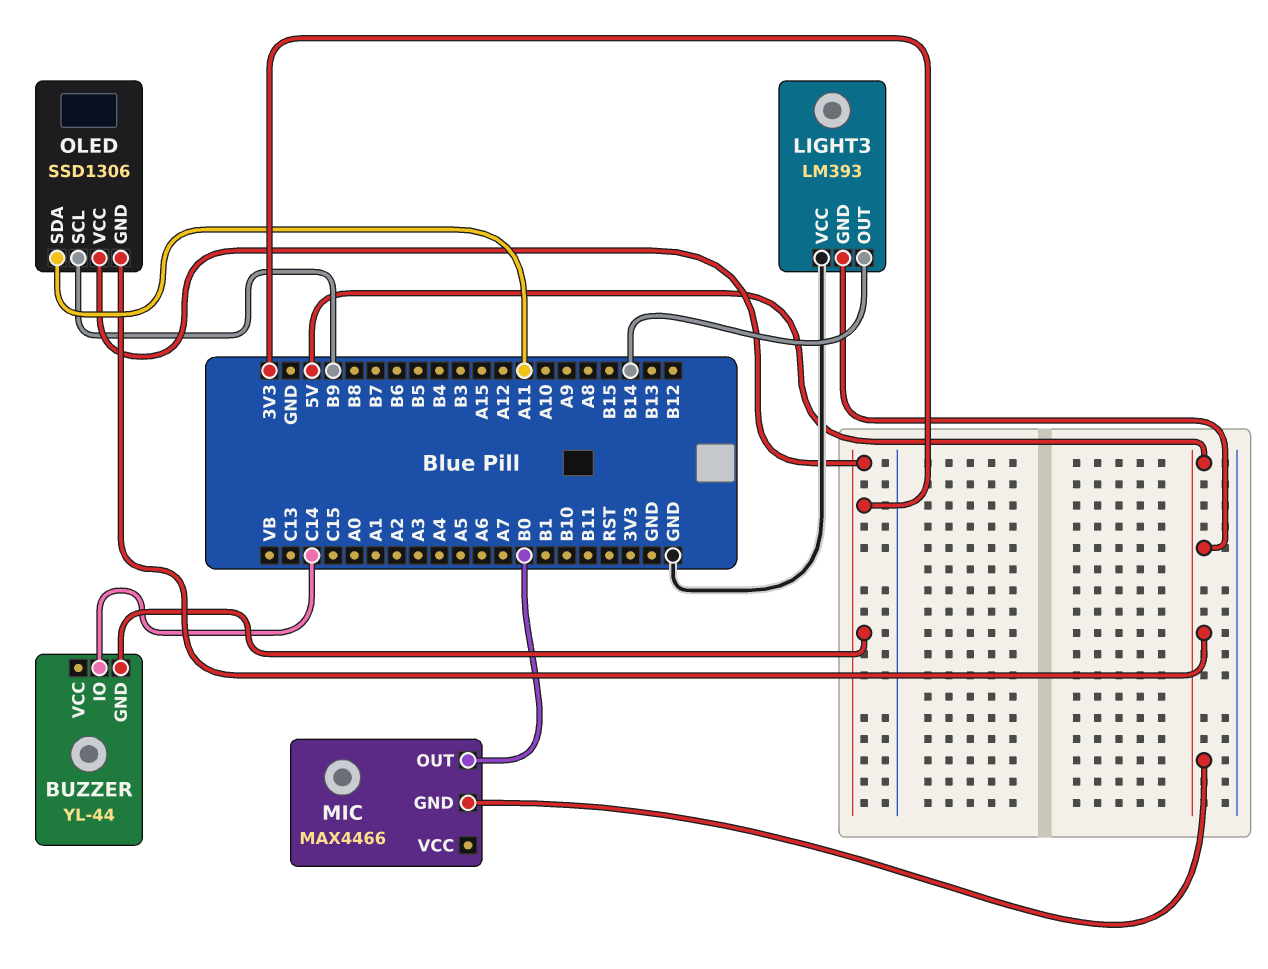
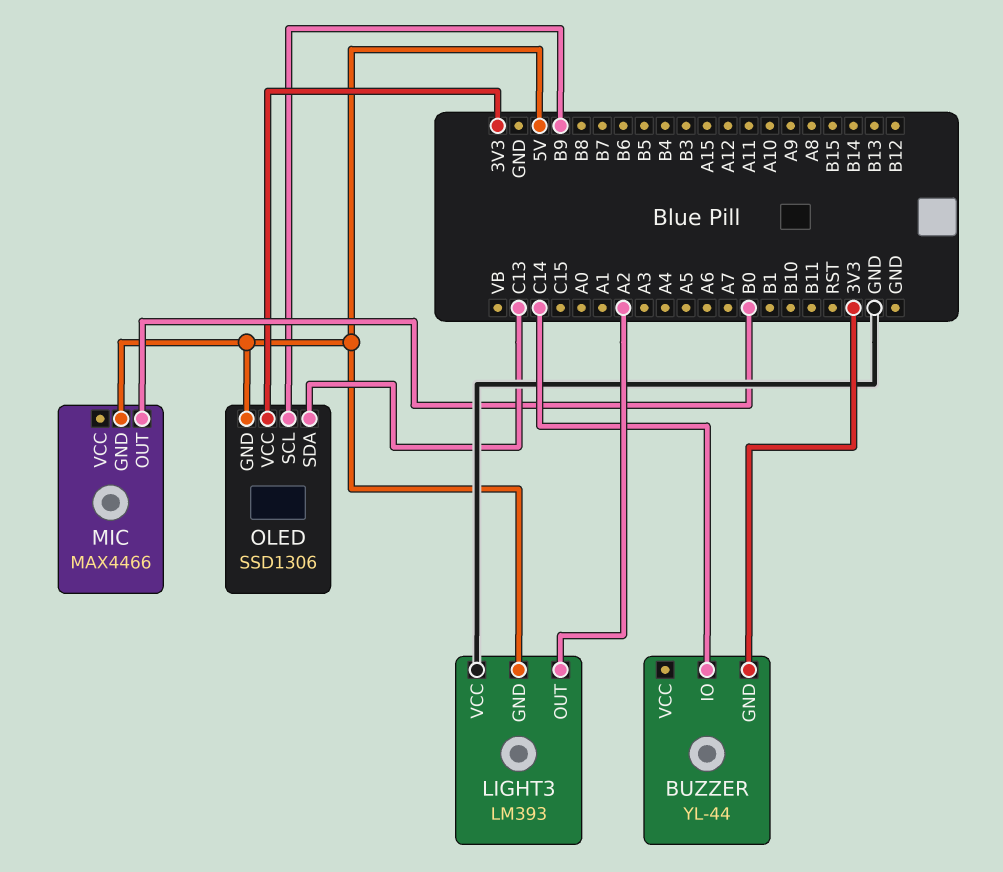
LIGHT3 pin OUT: B14 -> A2
OLED pin SDA: A11 -> C13

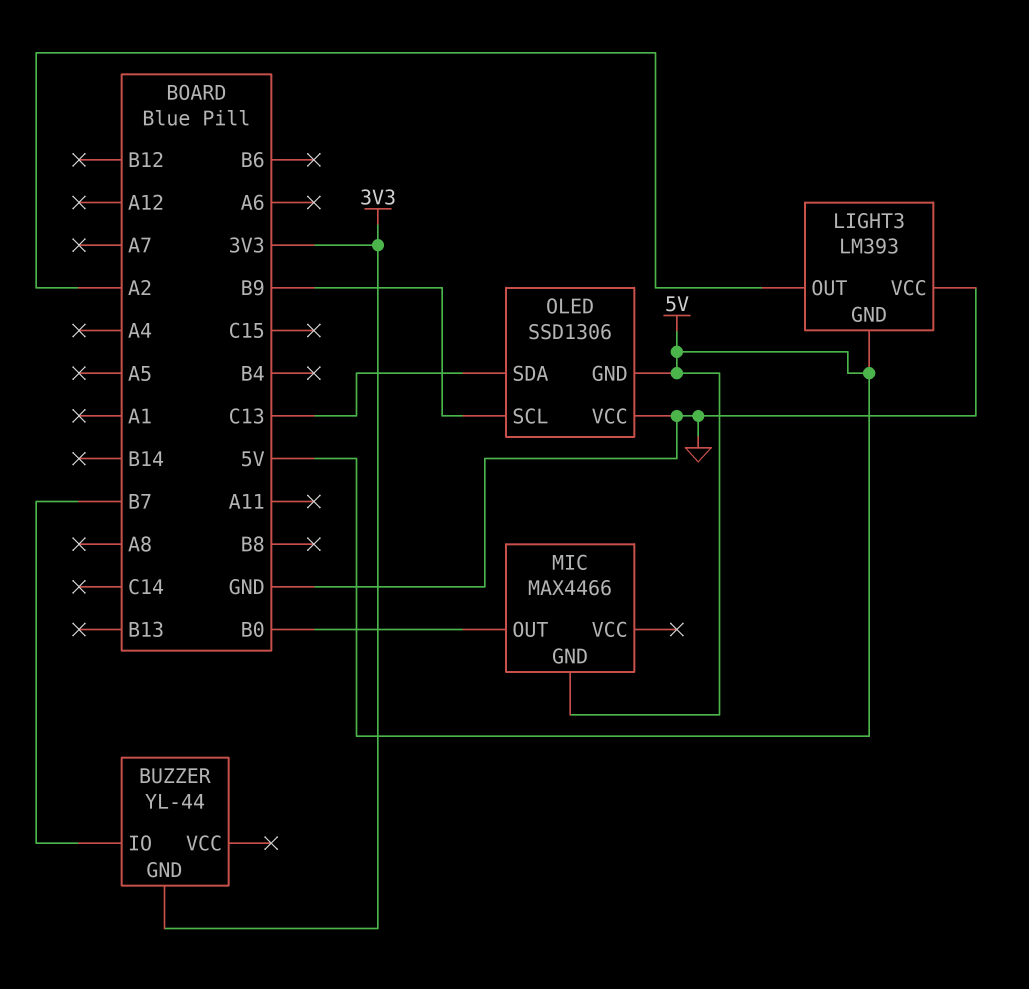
BUZZER pin IO: C14 -> B7
OLED pin VCC: 3V3 -> GND

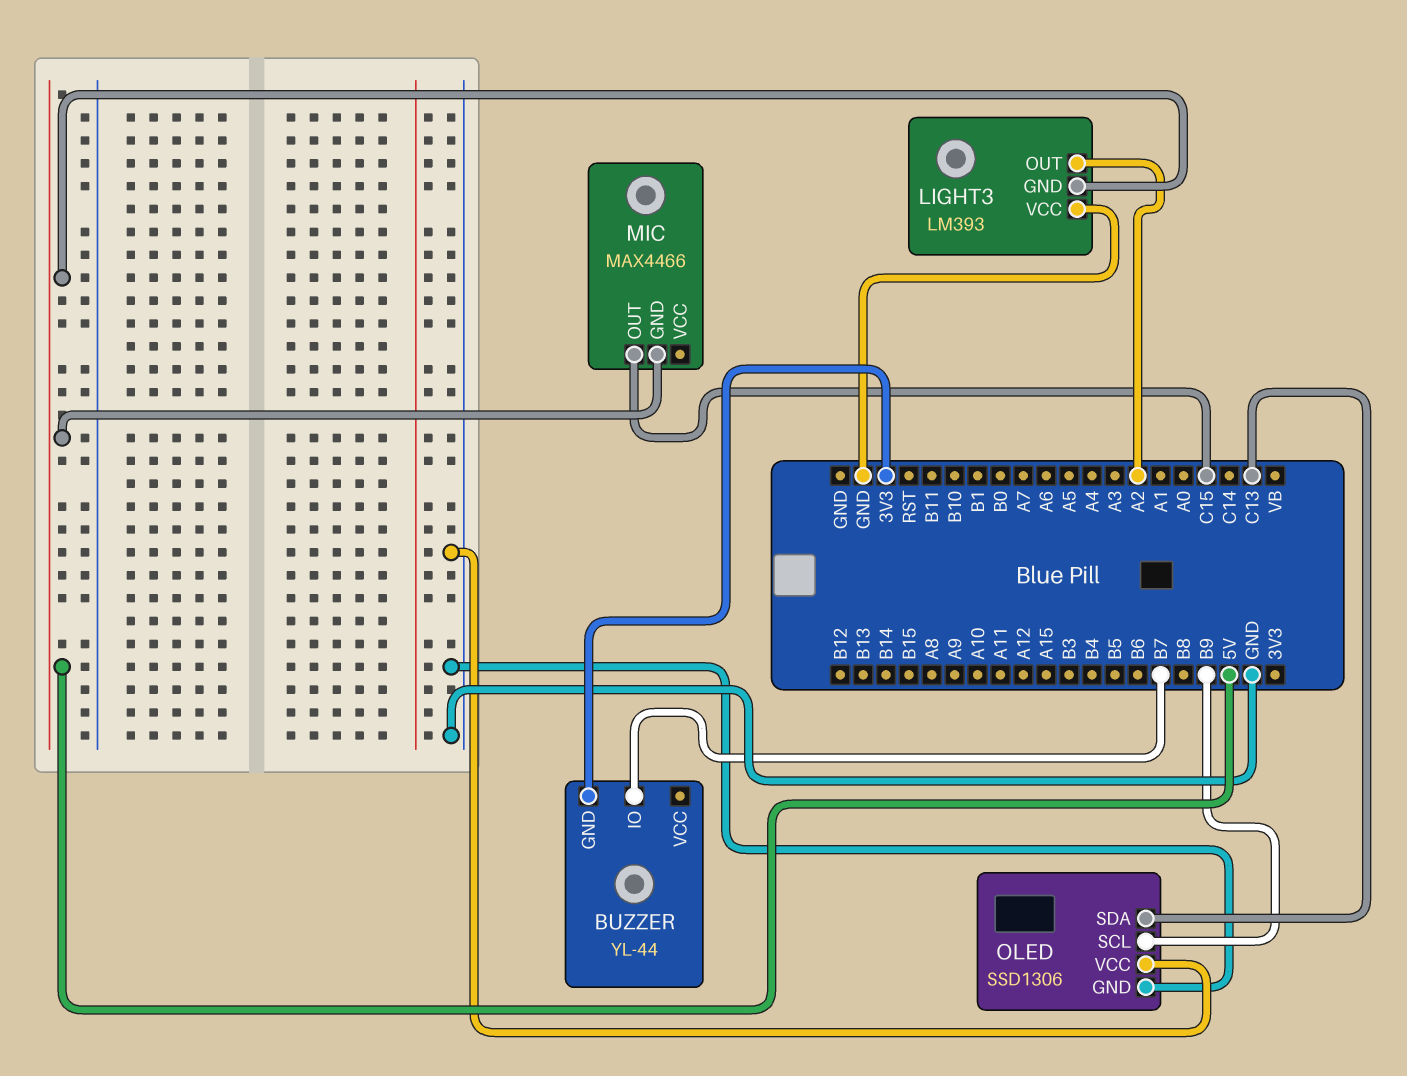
MIC pin OUT: B0 -> C15
OLED pin GND: 5V -> GND

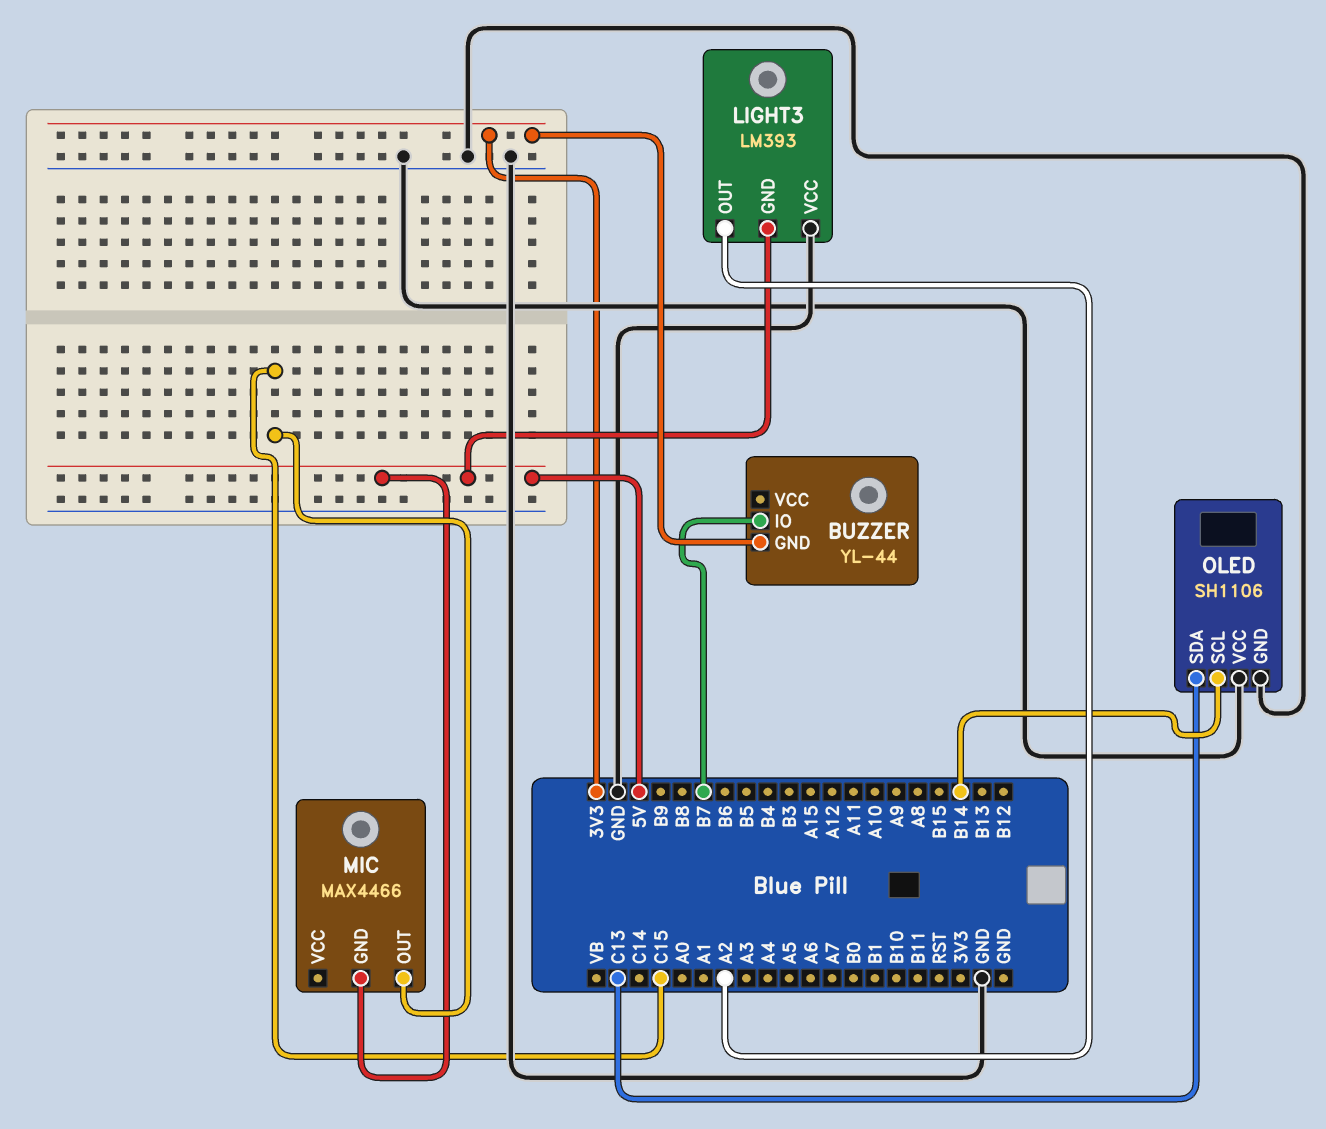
OLED: SSD1306 -> SH1106
OLED pin SCL: B9 -> B14

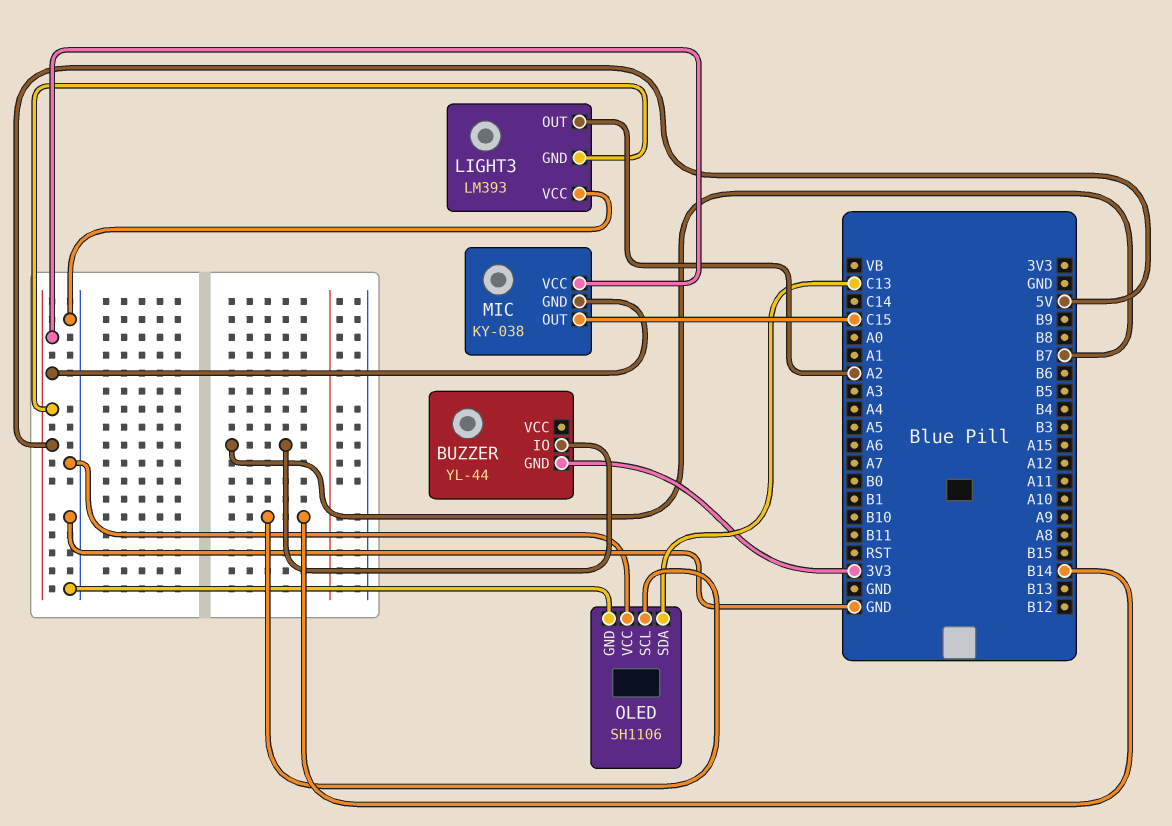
MIC: MAX4466 -> KY-038
MIC pin VCC: none -> 5V

